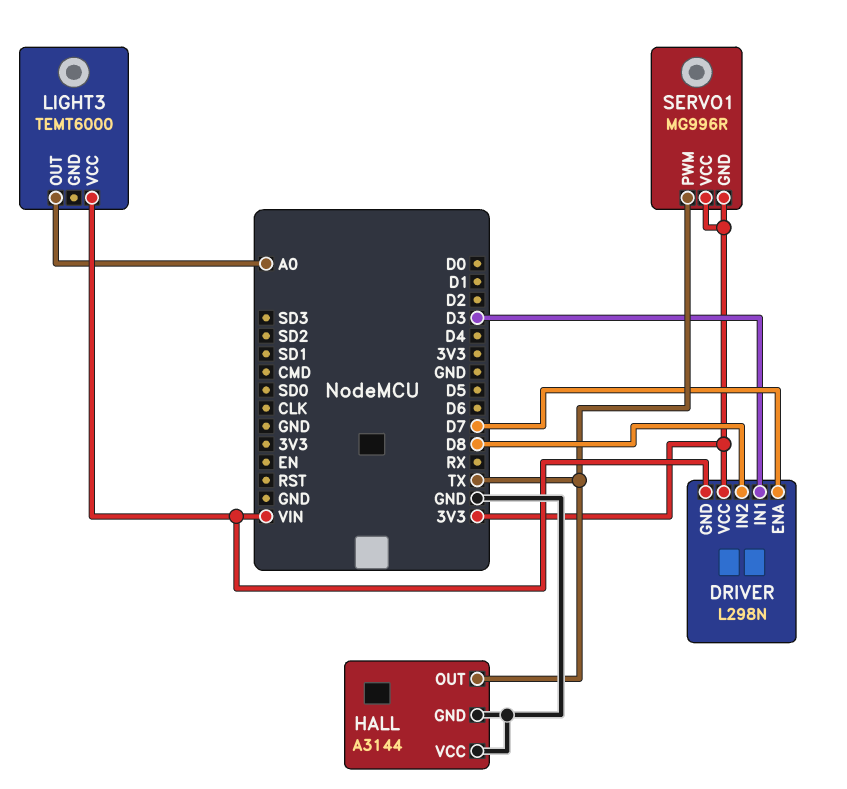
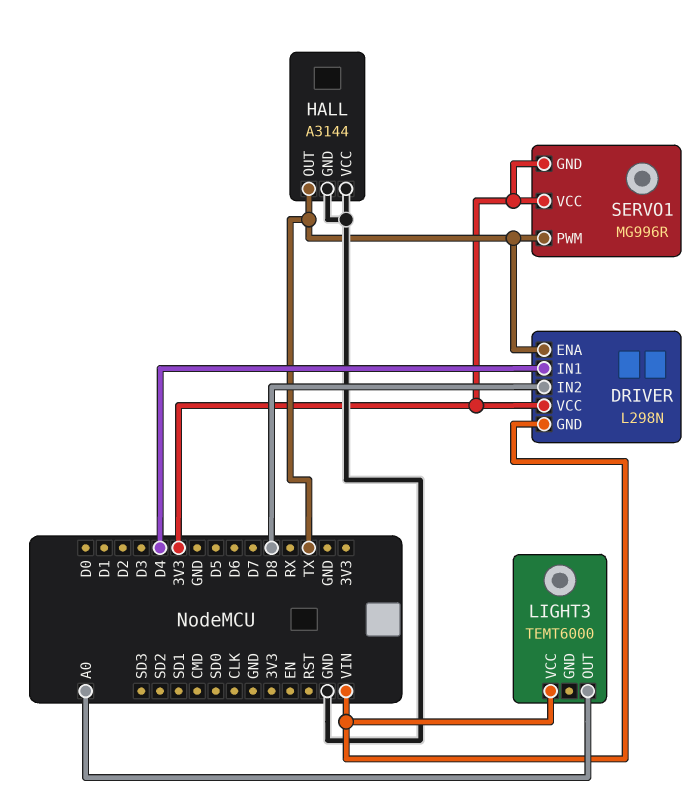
DRIVER pin ENA: D7 -> TX
DRIVER pin IN1: D3 -> D4

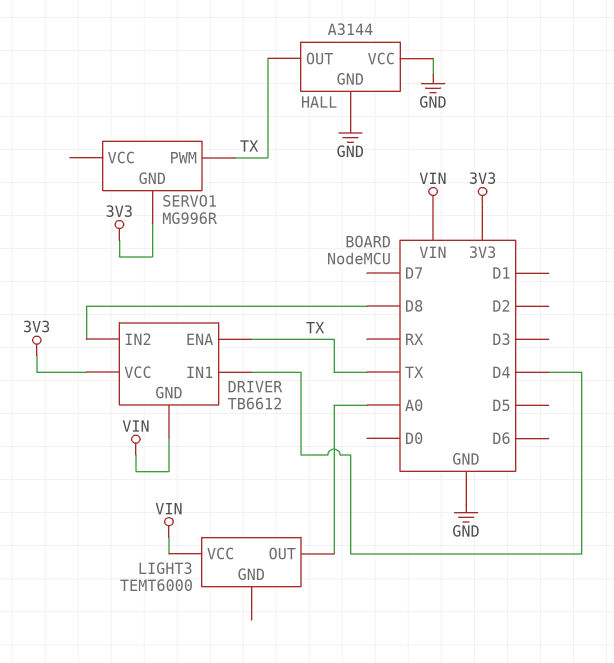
DRIVER: L298N -> TB6612
SERVO1 pin VCC: 3V3 -> none

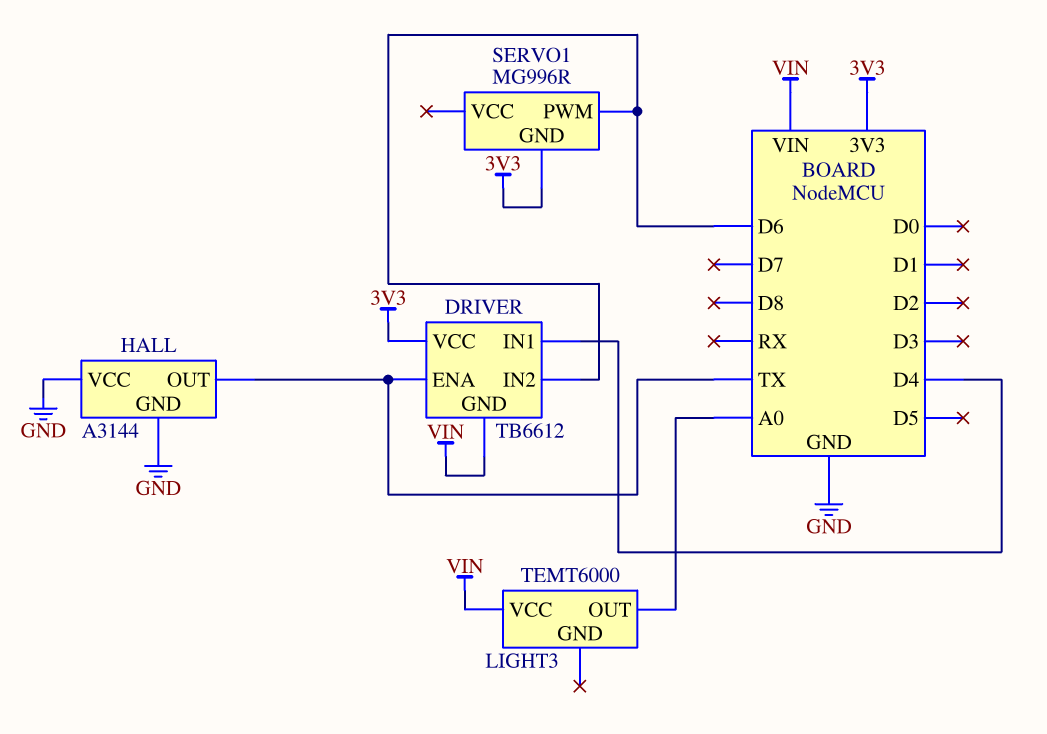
DRIVER pin IN2: D8 -> D6
SERVO1 pin PWM: TX -> D6

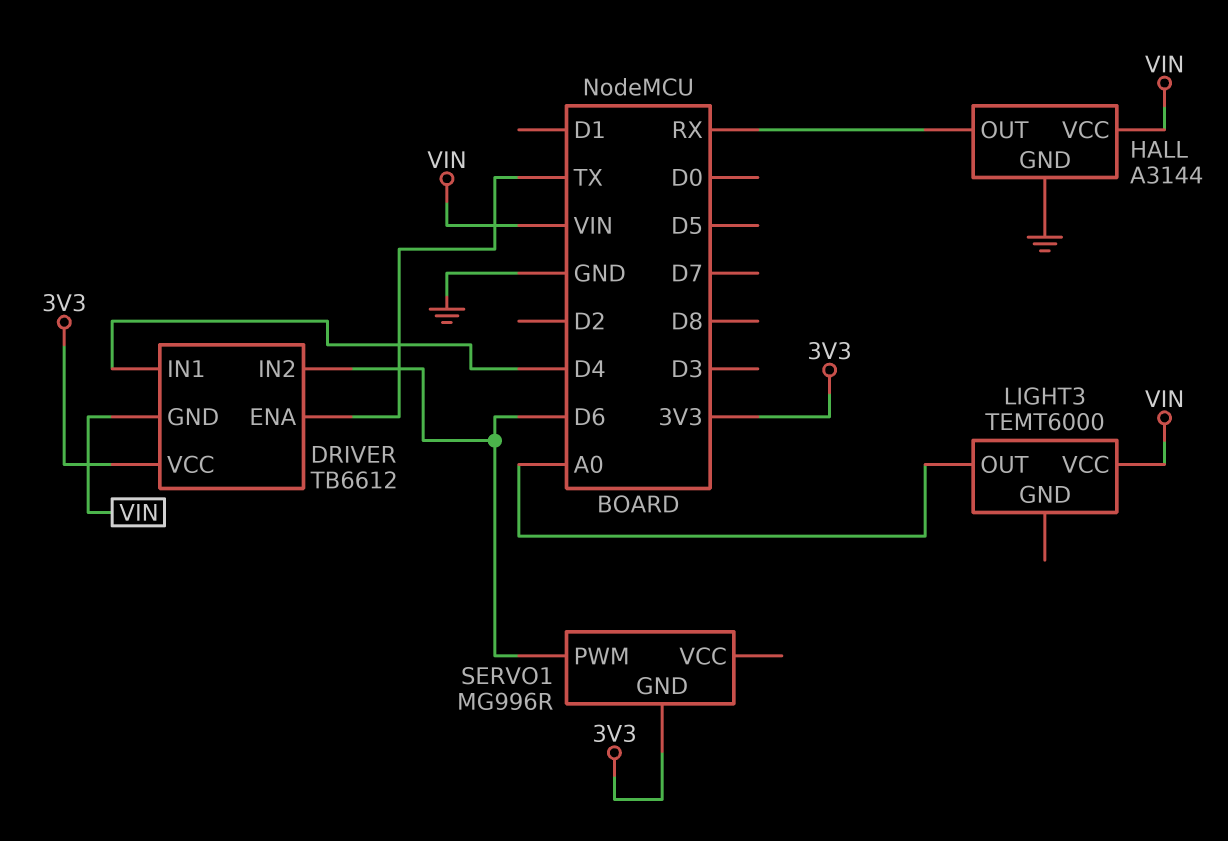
HALL pin OUT: TX -> RX
HALL pin VCC: GND -> VIN

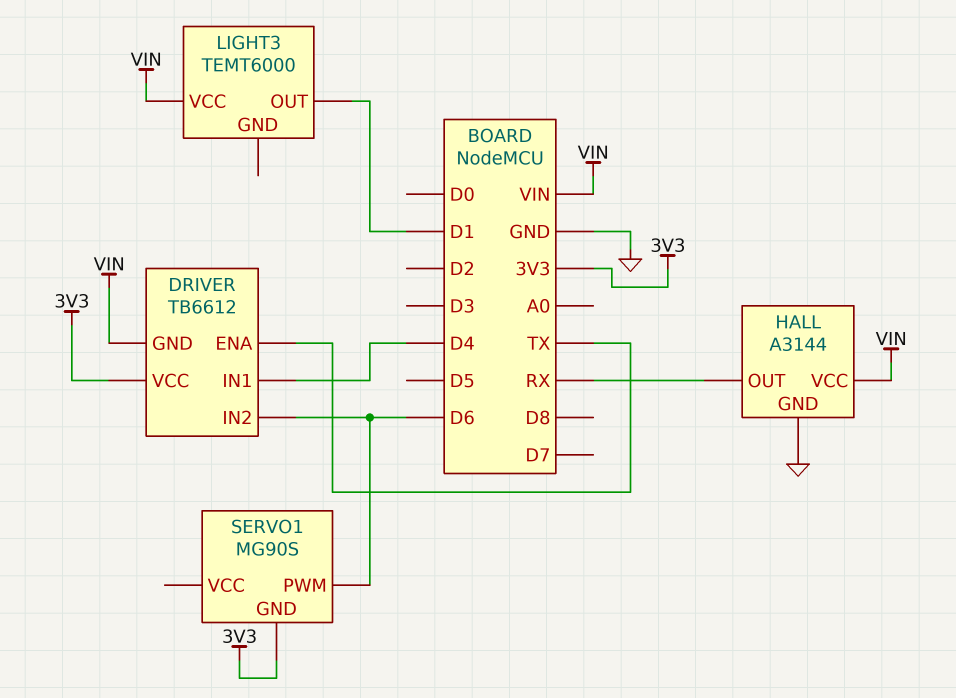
LIGHT3 pin OUT: A0 -> D1
SERVO1: MG996R -> MG90S

